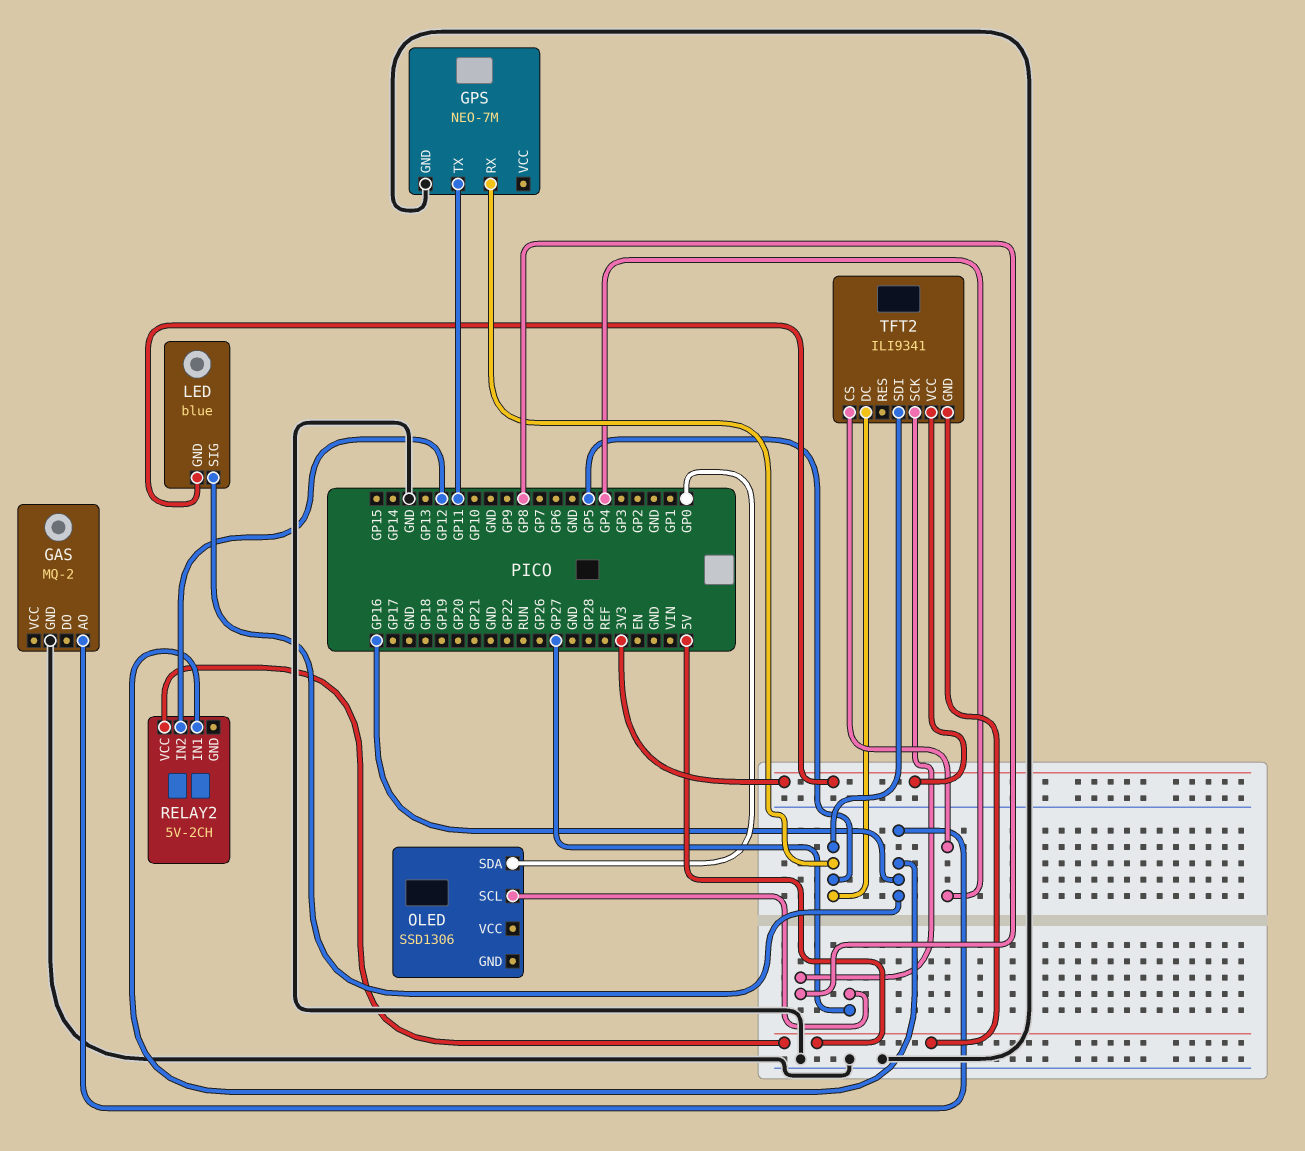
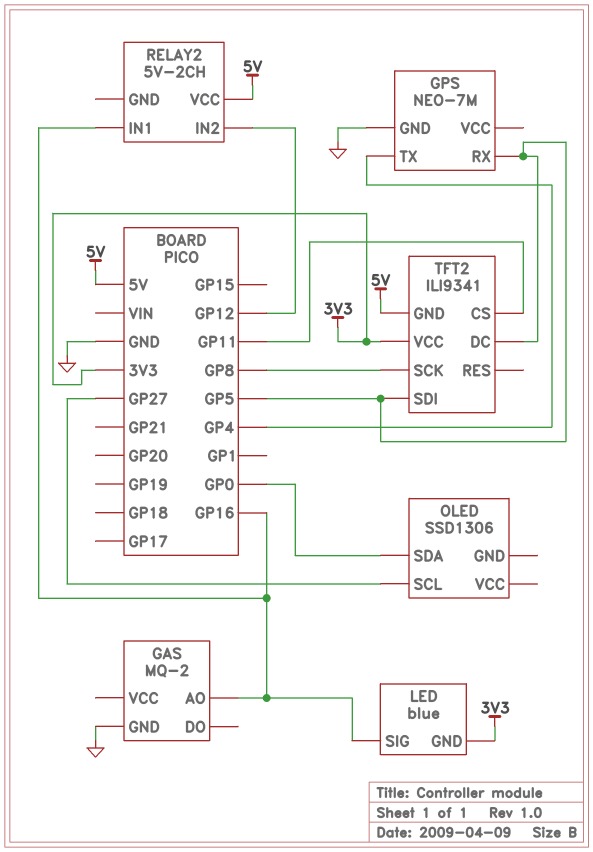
GPS pin TX: GP11 -> GP4
TFT2 pin CS: GP4 -> GP11

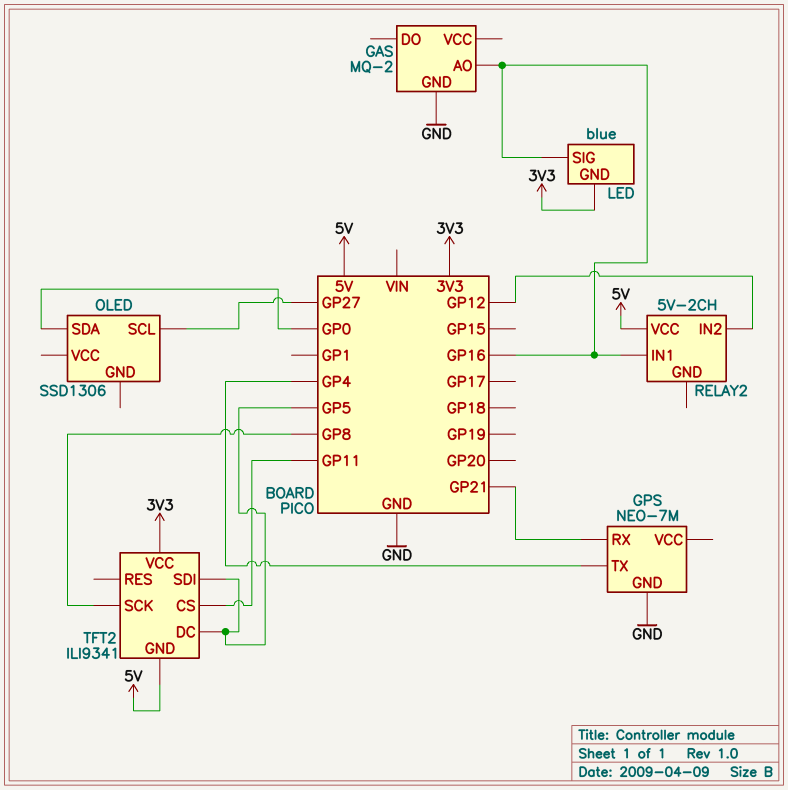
GPS pin RX: GP5 -> GP21

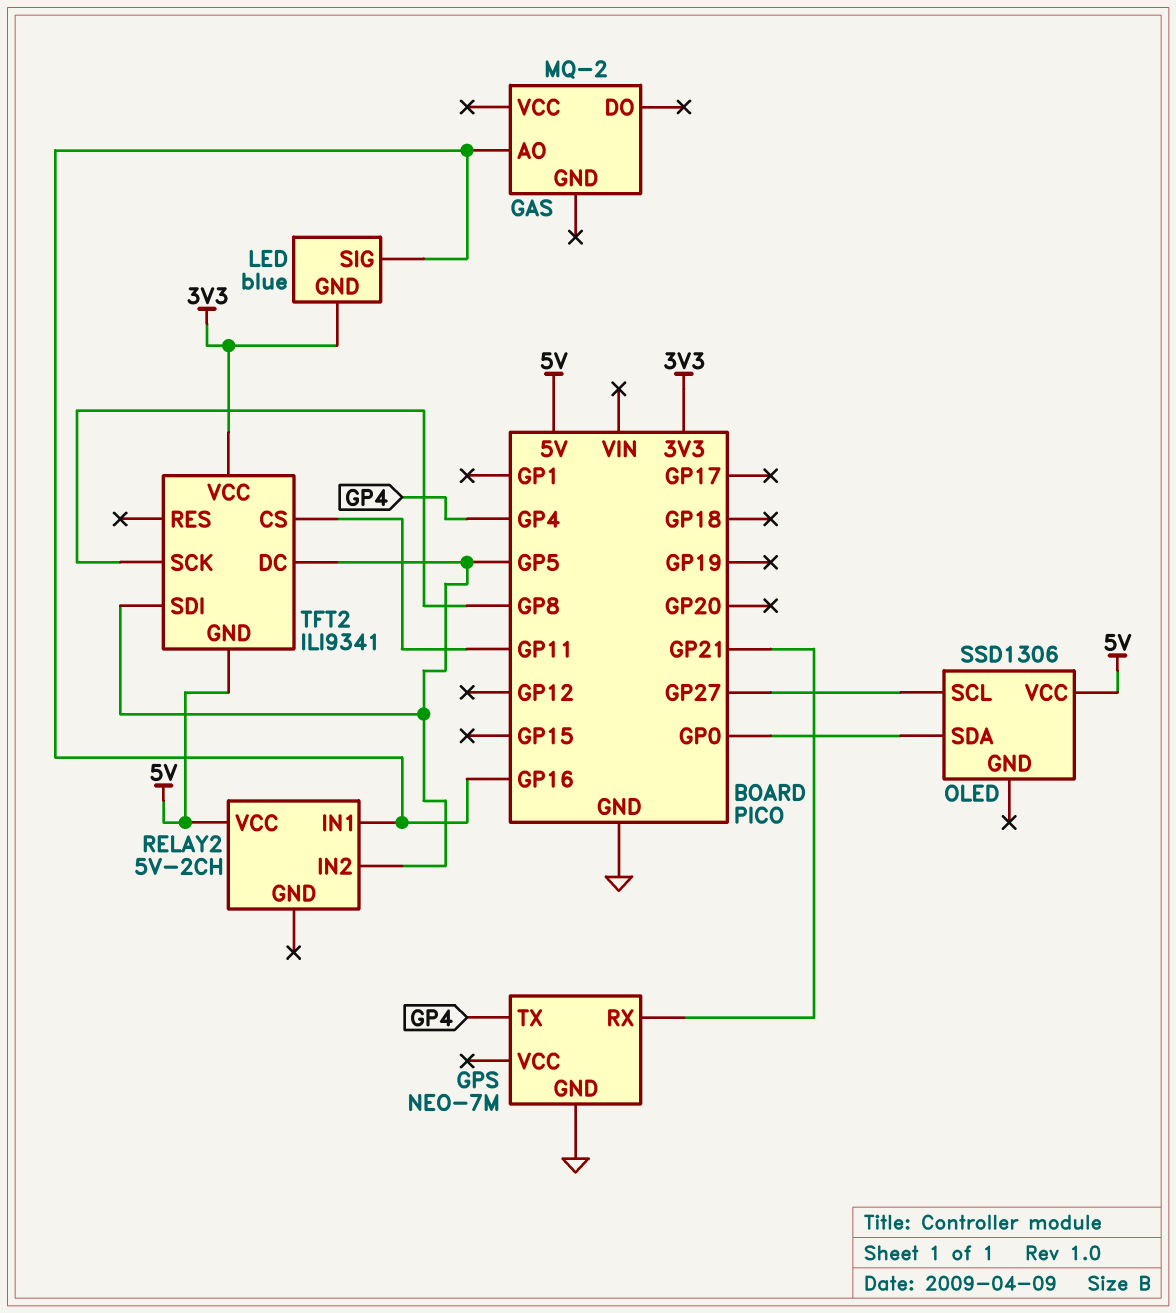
GAS pin GND: GND -> none
OLED pin VCC: none -> 5V
RELAY2 pin IN2: GP12 -> GP5

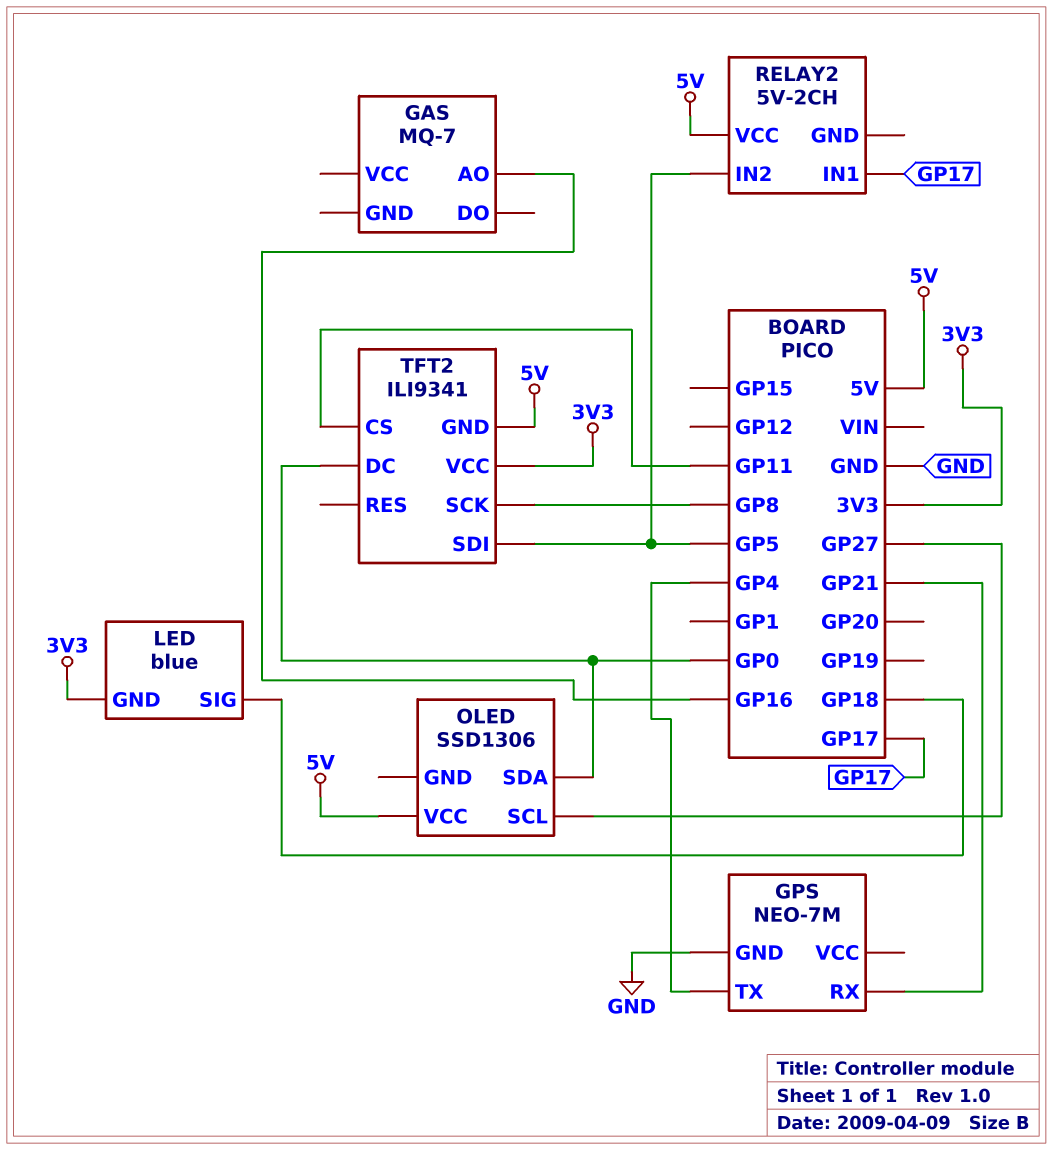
GAS: MQ-2 -> MQ-7
LED pin SIG: GP16 -> GP18
RELAY2 pin IN1: GP16 -> GP17
TFT2 pin DC: GP5 -> GP0

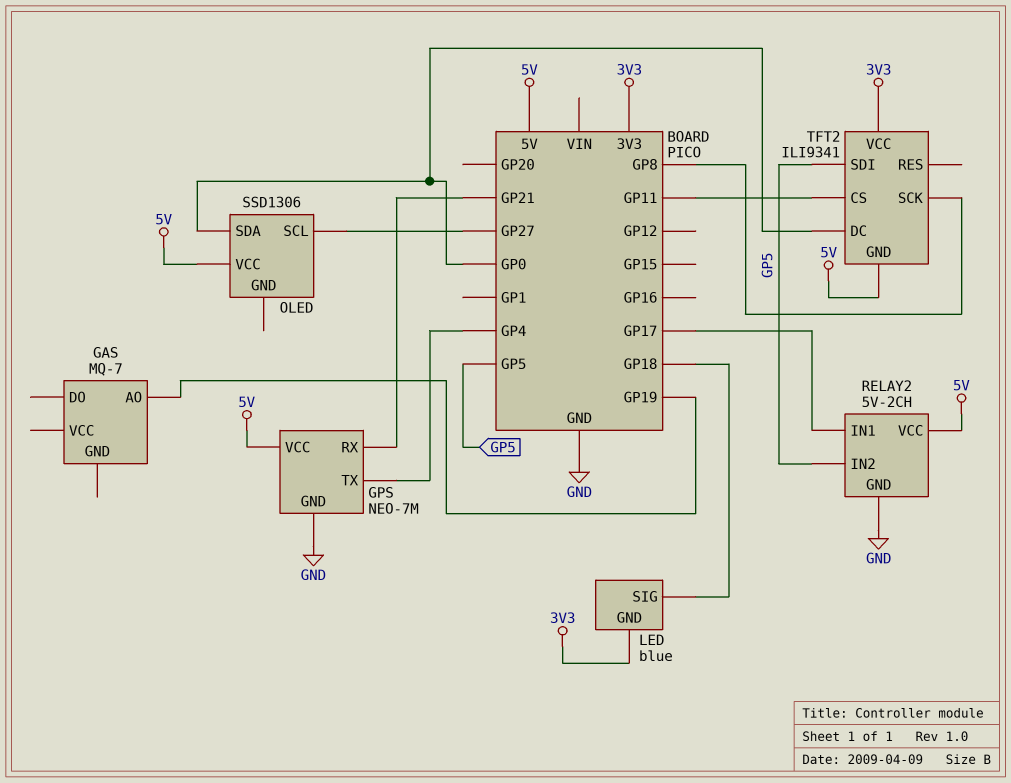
GAS pin AO: GP16 -> GP19
GPS pin VCC: none -> 5V
RELAY2 pin GND: none -> GND

